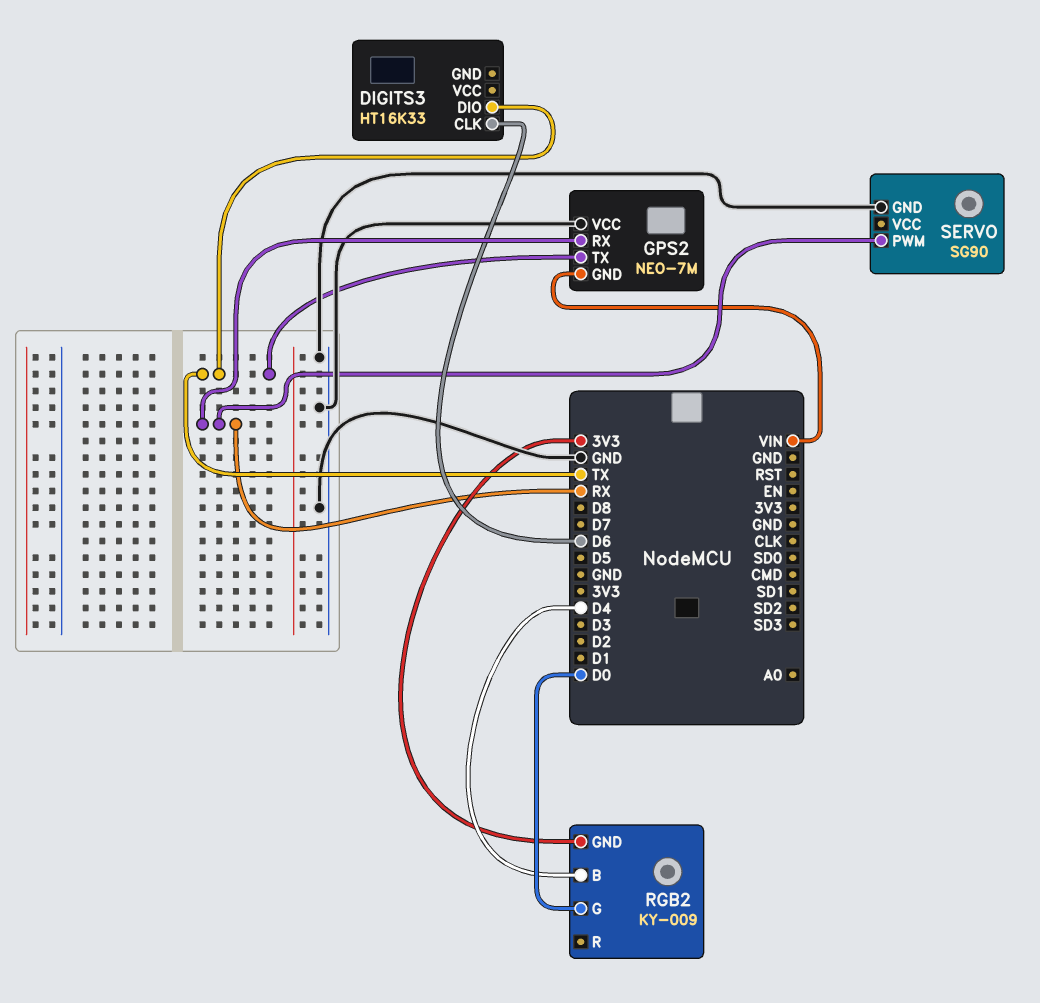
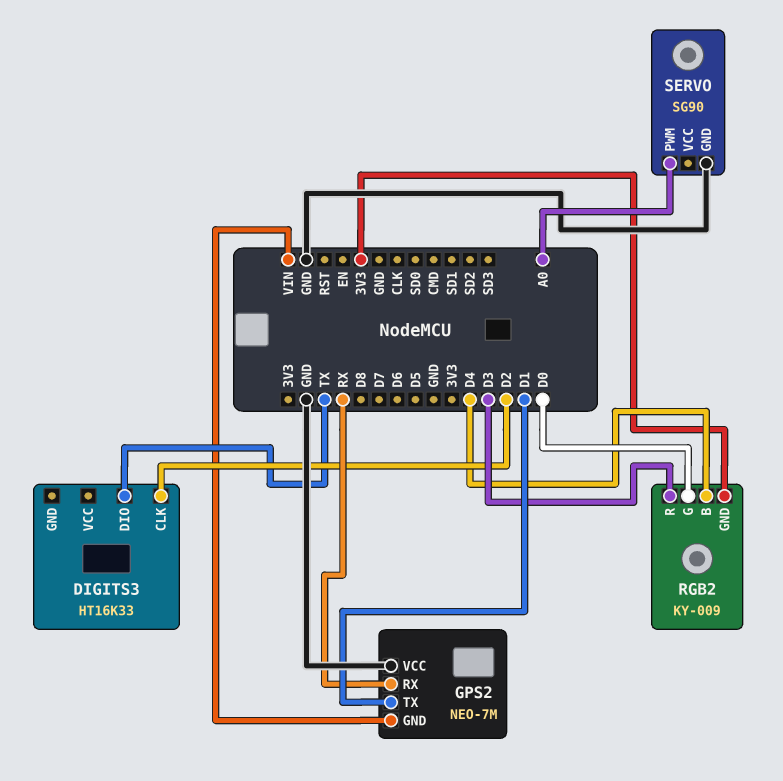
DIGITS3 pin CLK: D6 -> D2
GPS2 pin TX: TX -> D1
RGB2 pin R: none -> D3
SERVO pin PWM: RX -> A0

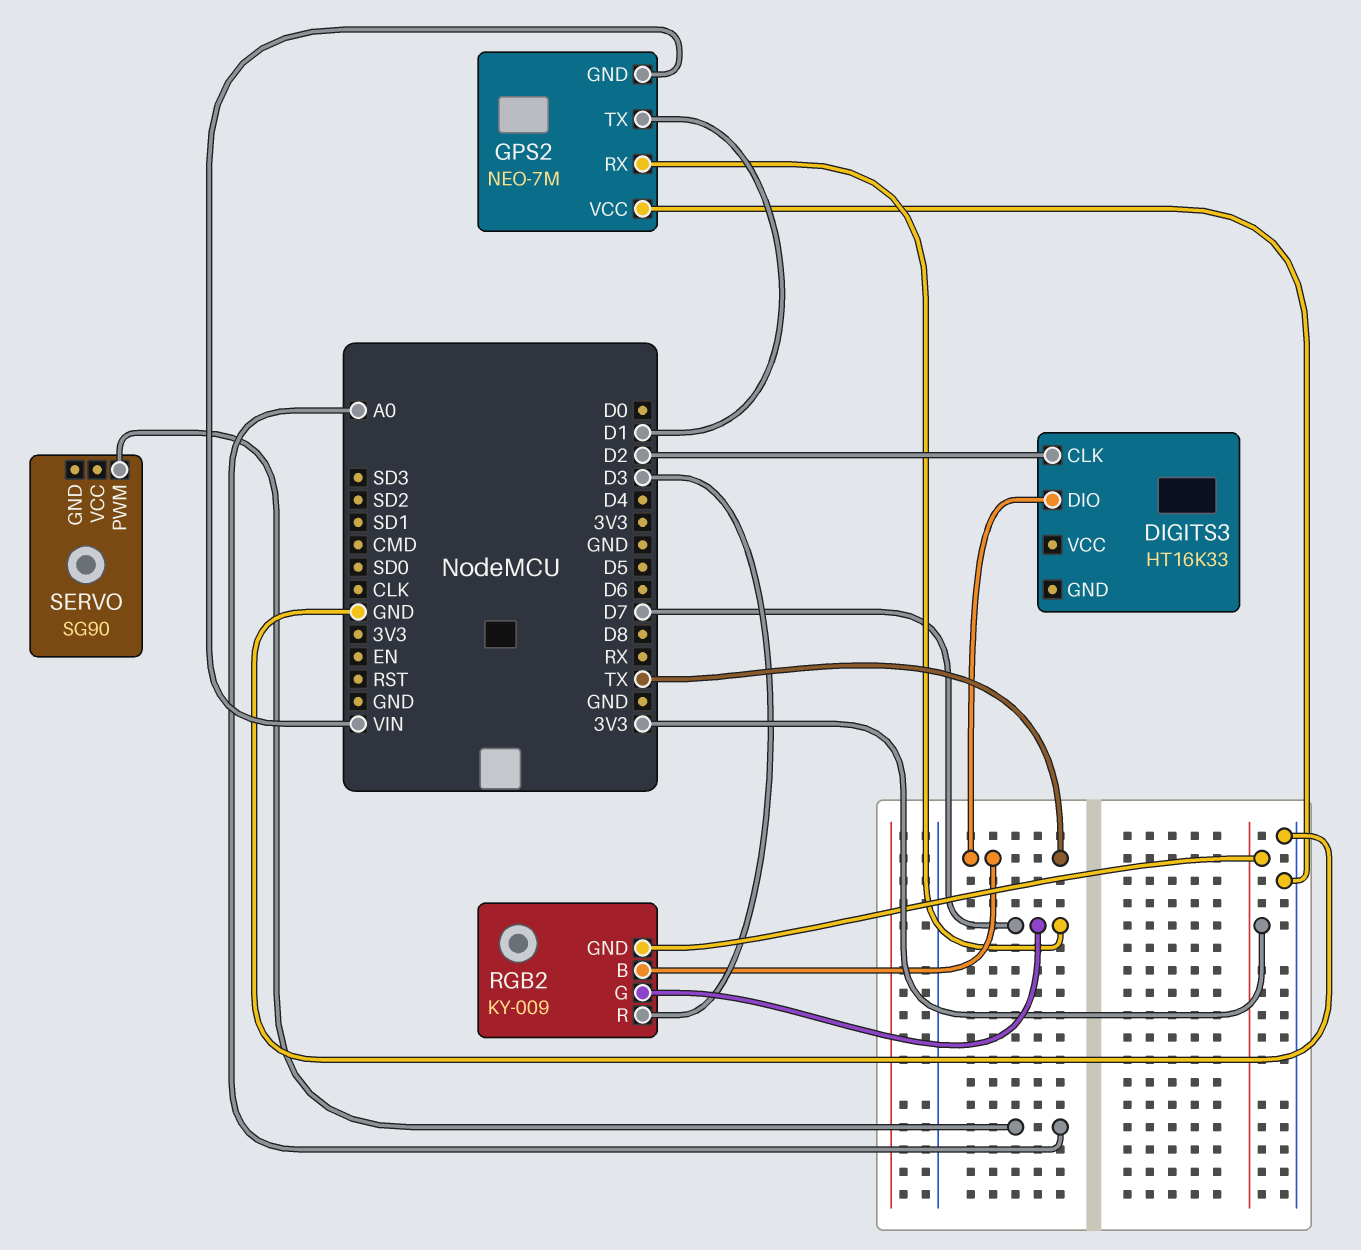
GPS2 pin RX: RX -> D7
RGB2 pin B: D4 -> TX
RGB2 pin G: D0 -> D7
SERVO pin GND: GND -> none

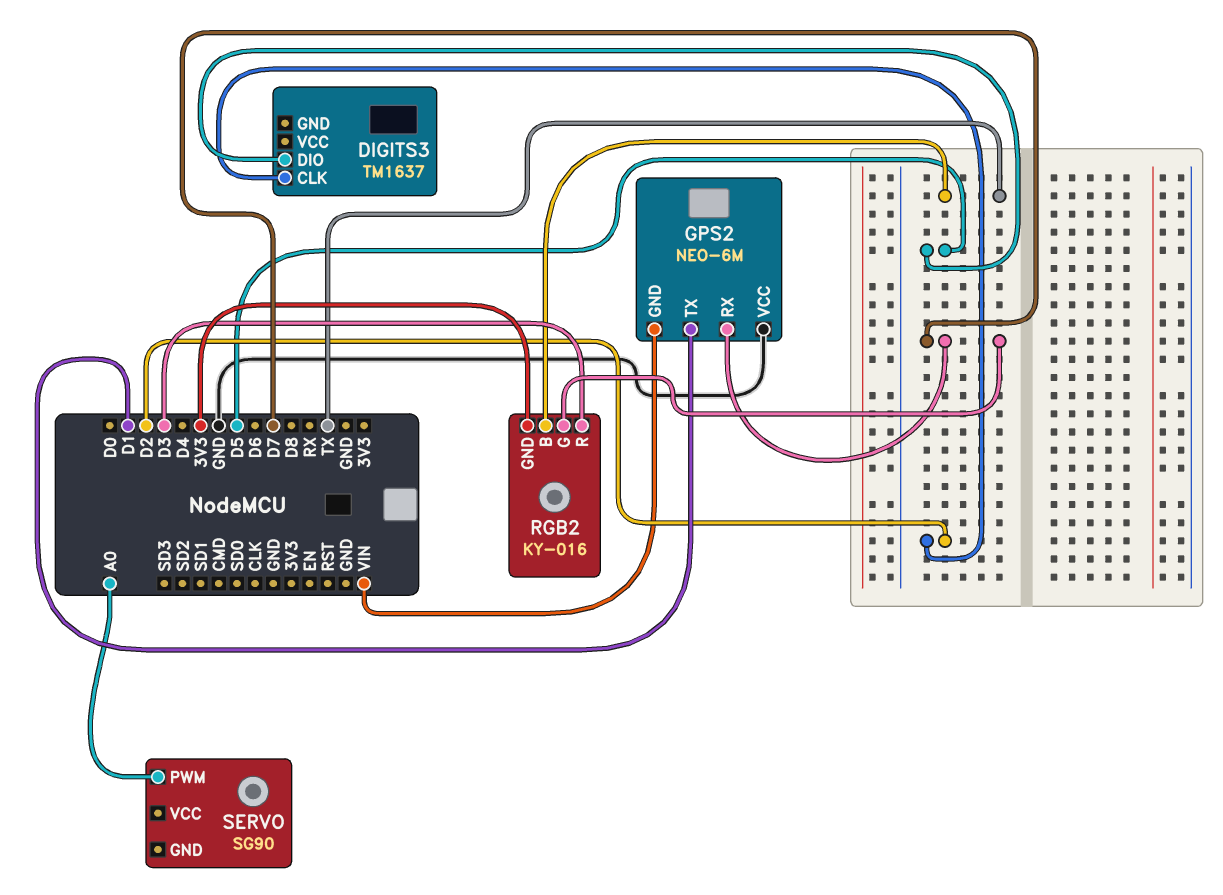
DIGITS3: HT16K33 -> TM1637
DIGITS3 pin DIO: TX -> D5
GPS2: NEO-7M -> NEO-6M
RGB2: KY-009 -> KY-016

